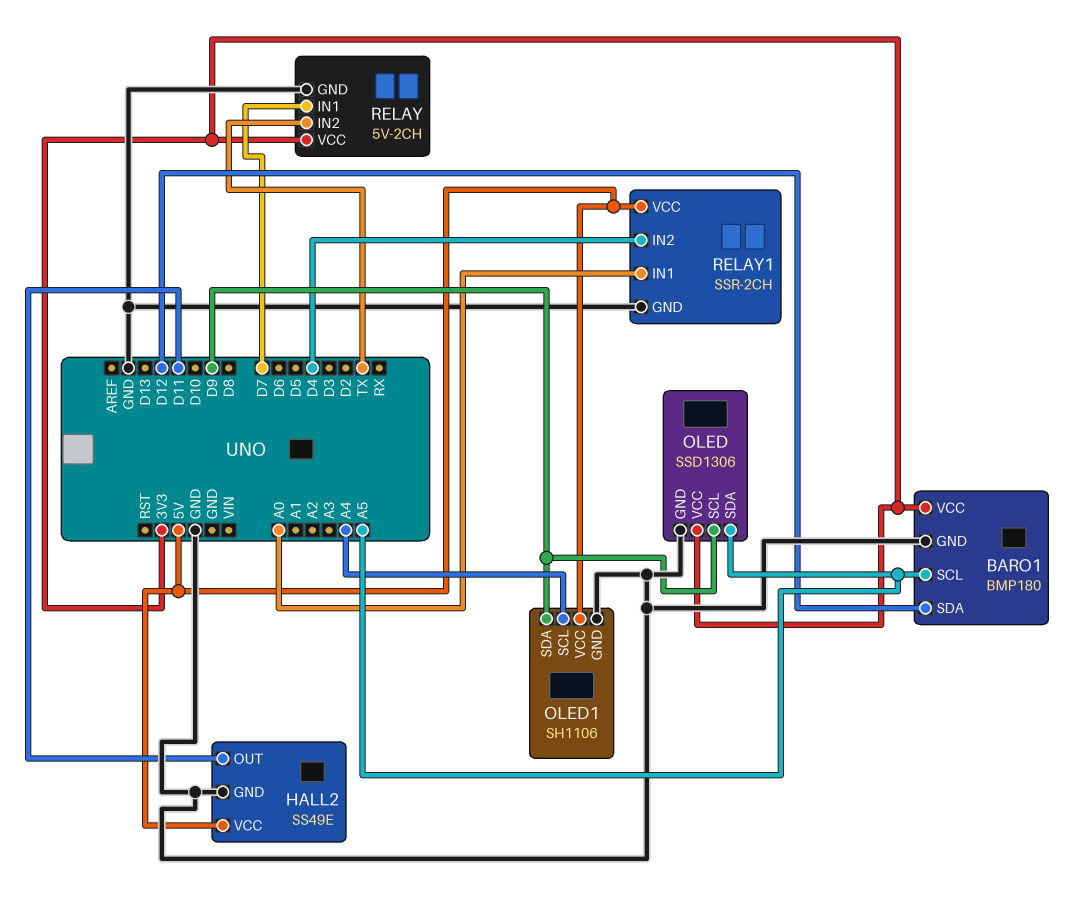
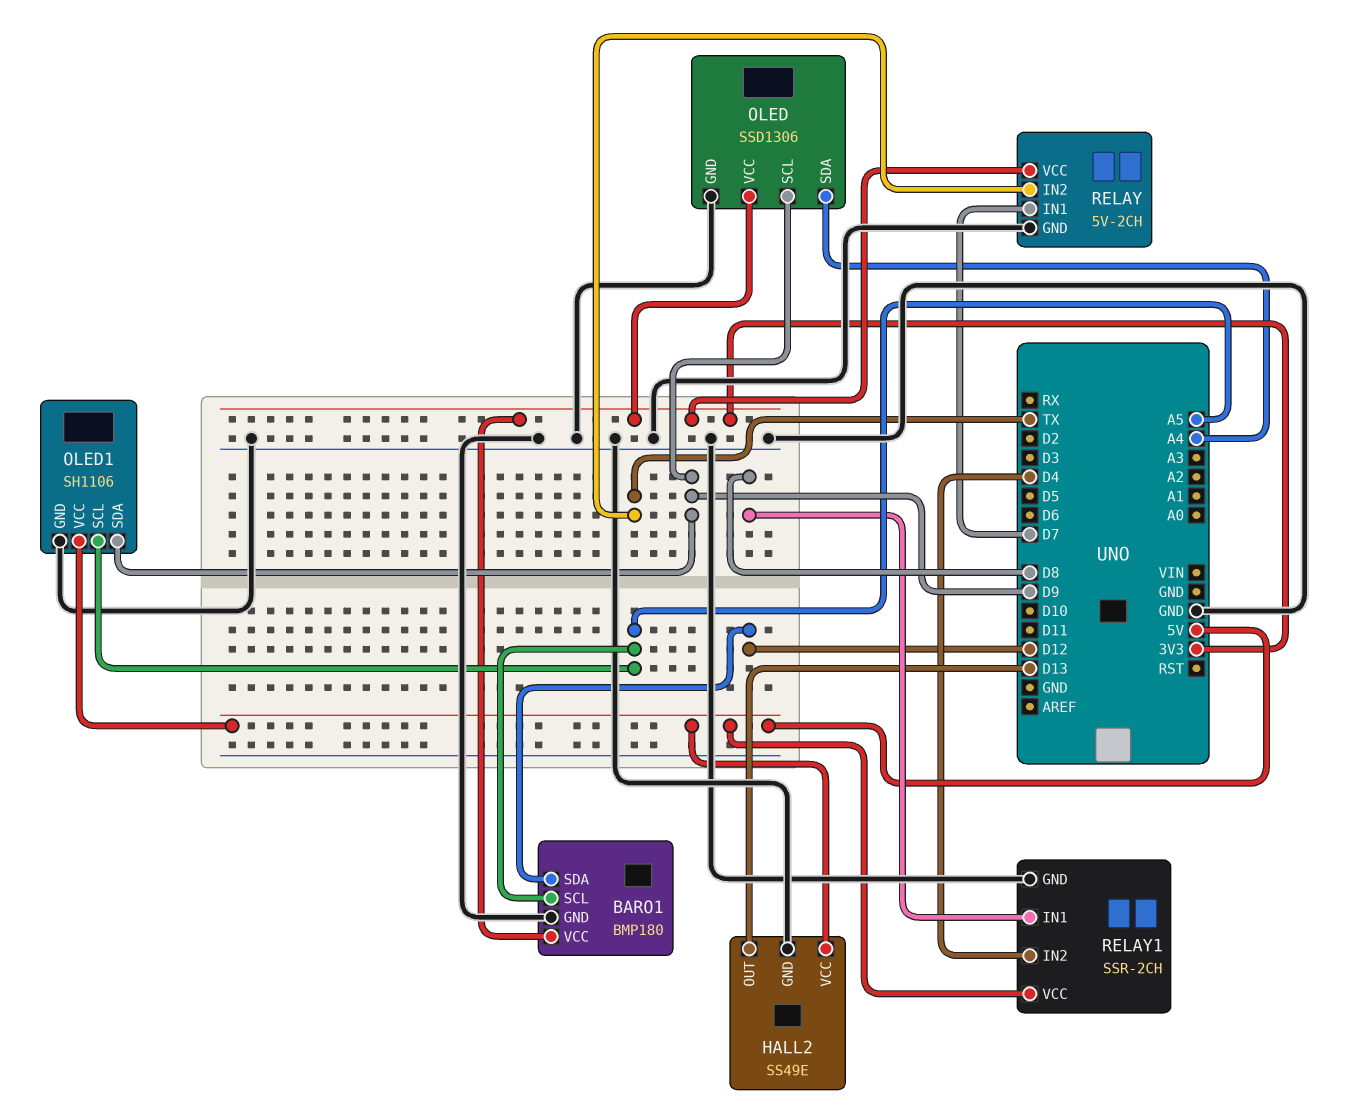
HALL2 pin OUT: D11 -> D13
OLED pin SDA: A5 -> A4
OLED1 pin SCL: A4 -> A5
RELAY1 pin IN1: A0 -> D8

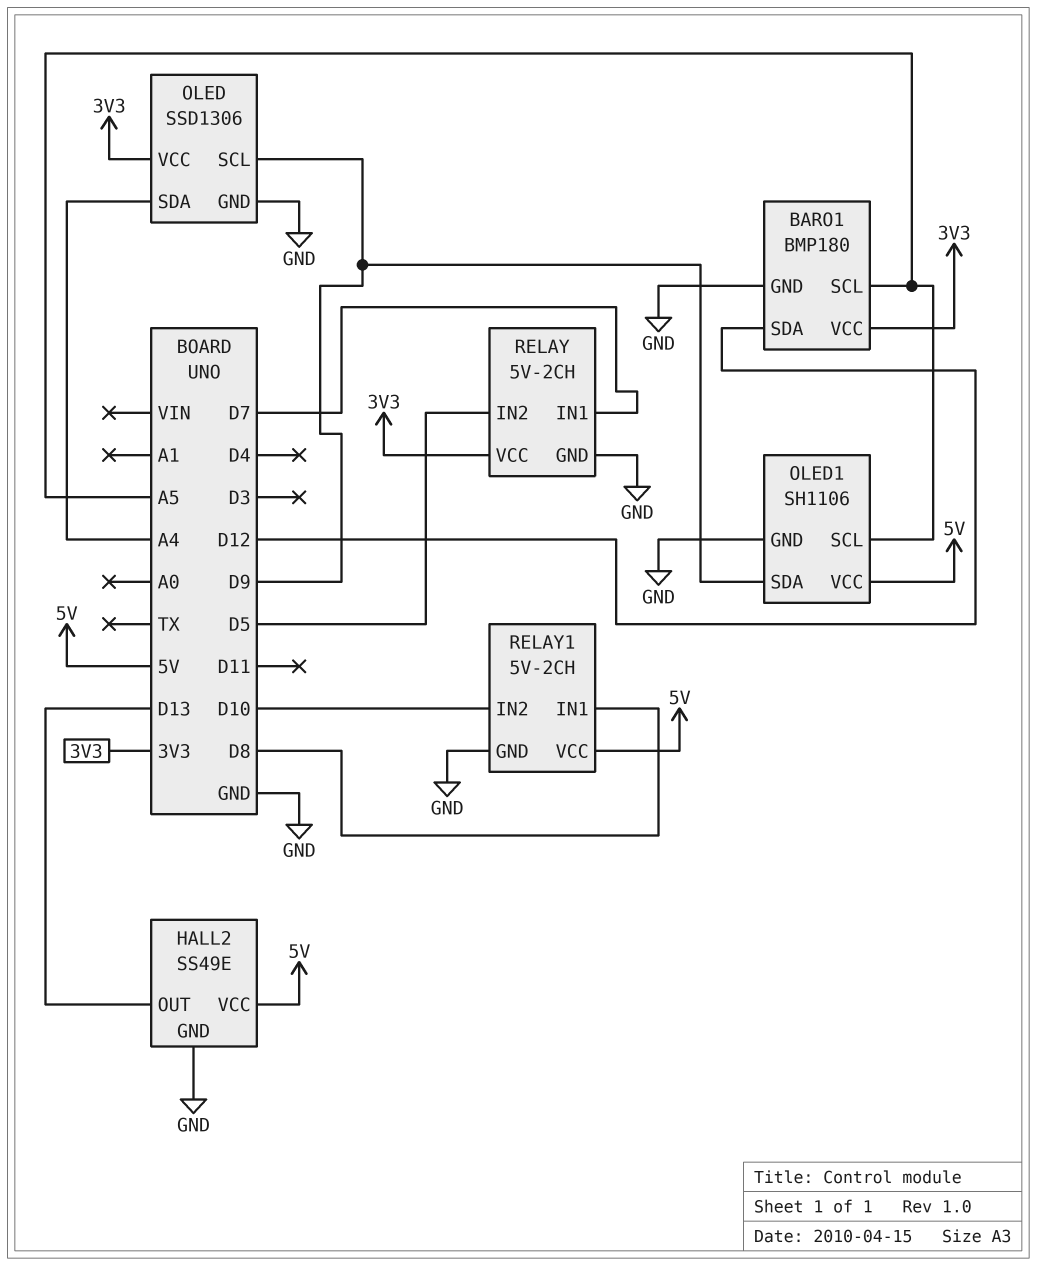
RELAY pin IN2: TX -> D5
RELAY1: SSR-2CH -> 5V-2CH
RELAY1 pin IN2: D4 -> D10

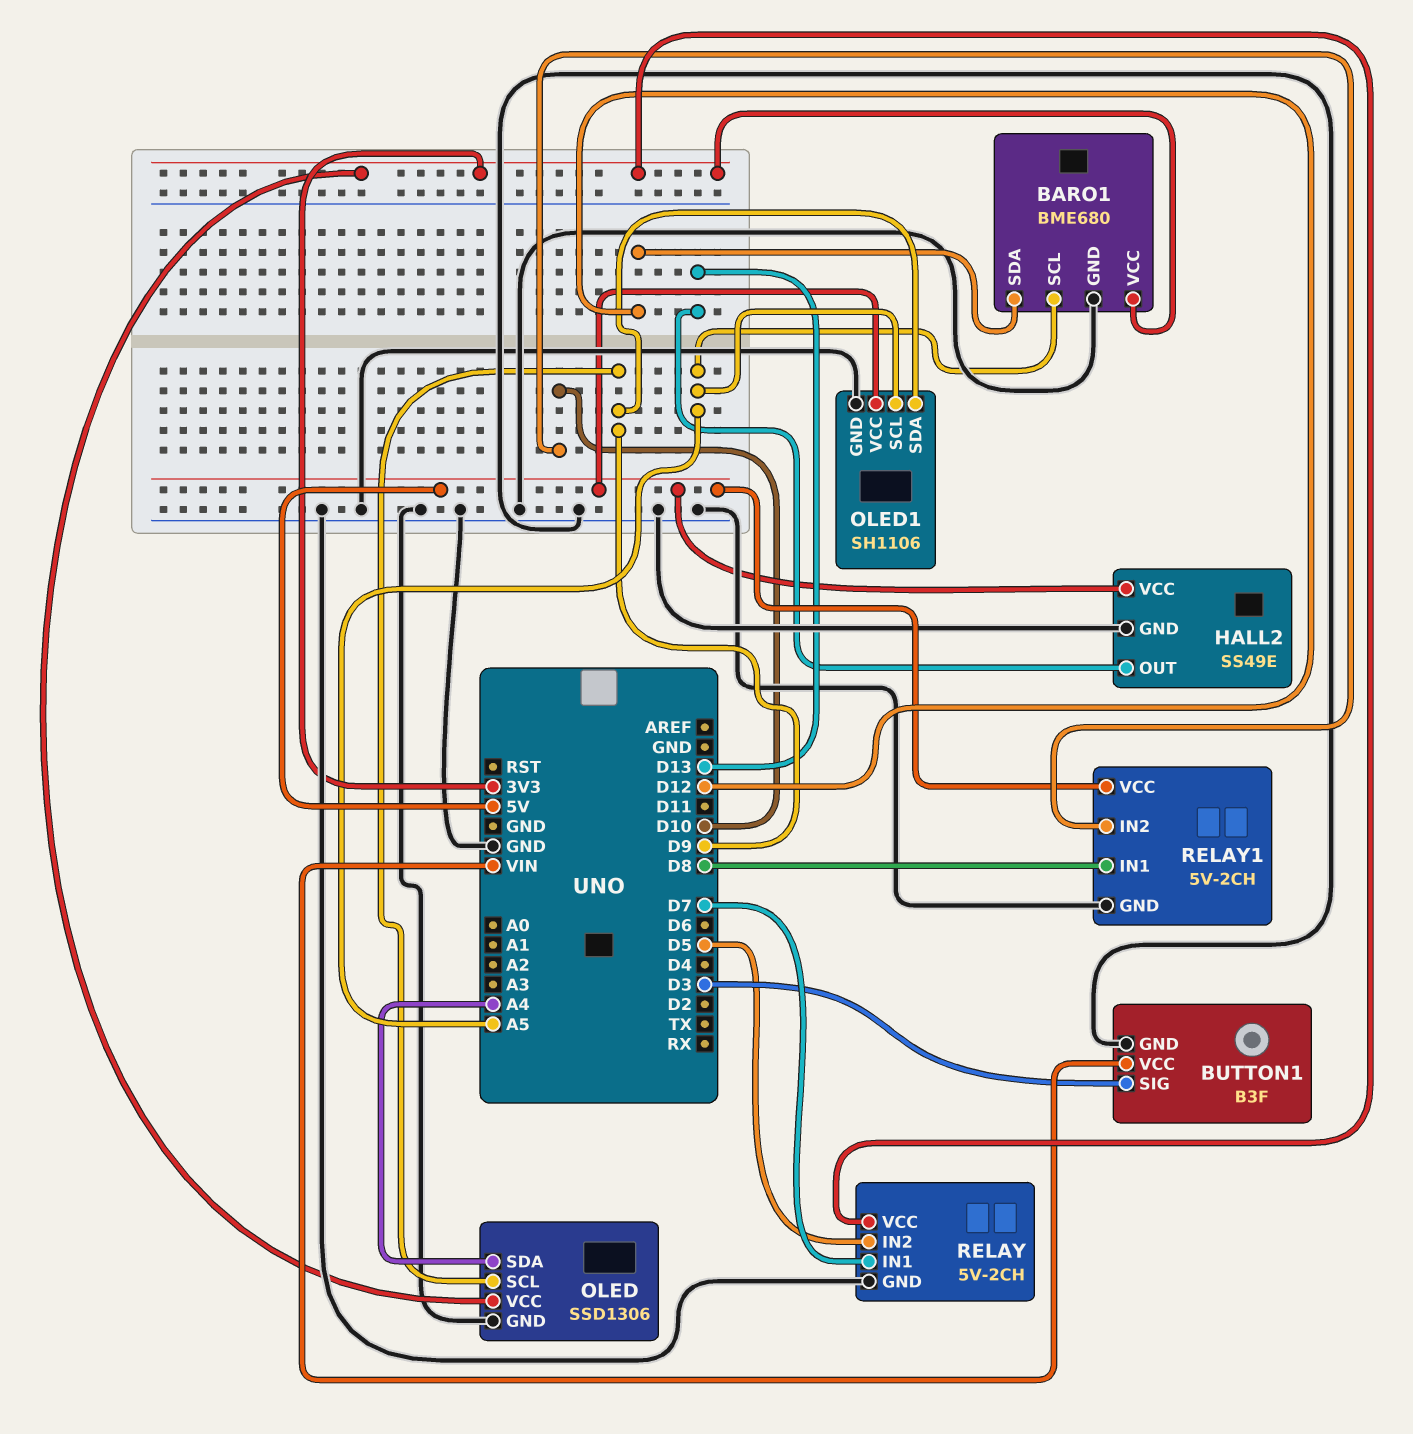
BARO1: BMP180 -> BME680
BUTTON1: none -> B3F
BUTTON1 pin GND: none -> GND
BUTTON1 pin SIG: none -> D3
BUTTON1 pin VCC: none -> VIN

